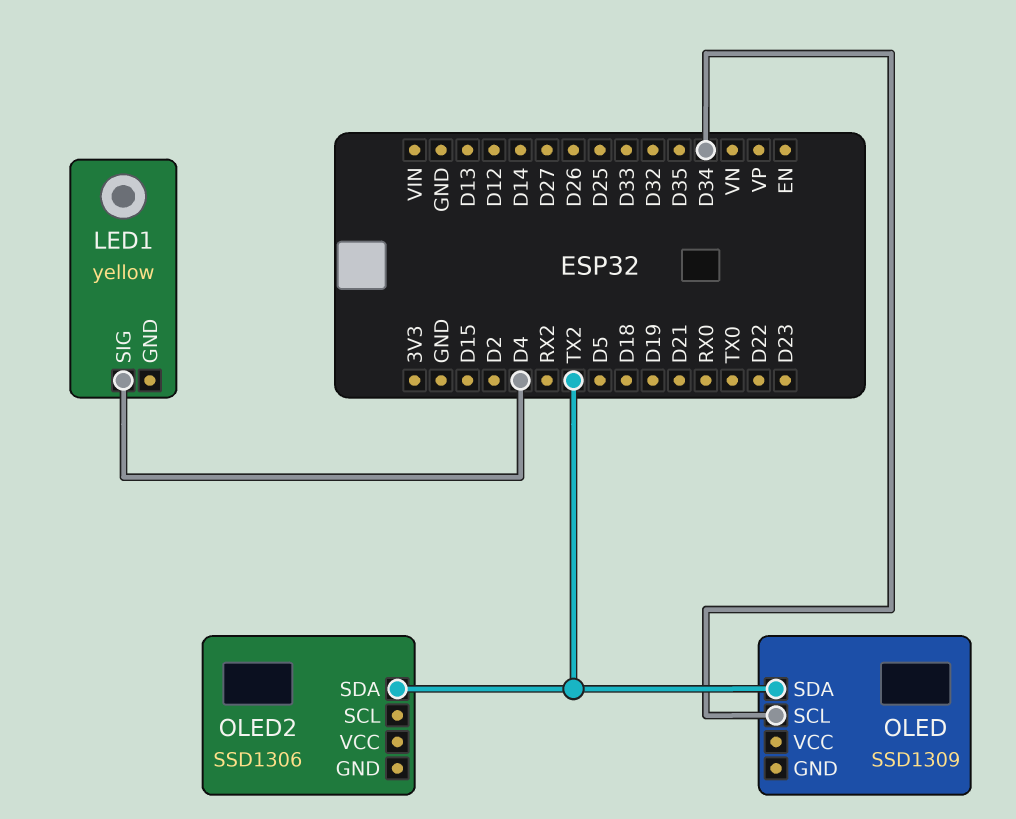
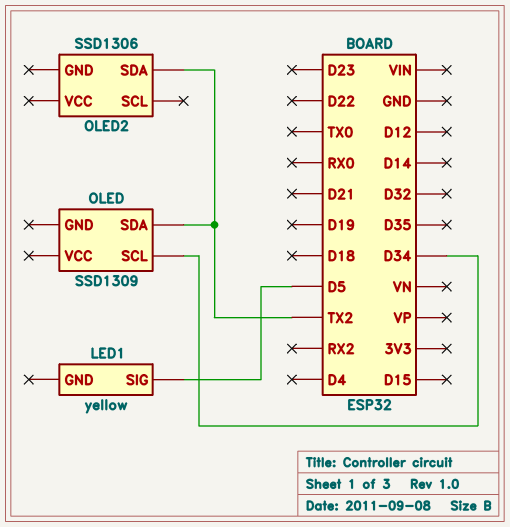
LED1 pin SIG: D4 -> D5

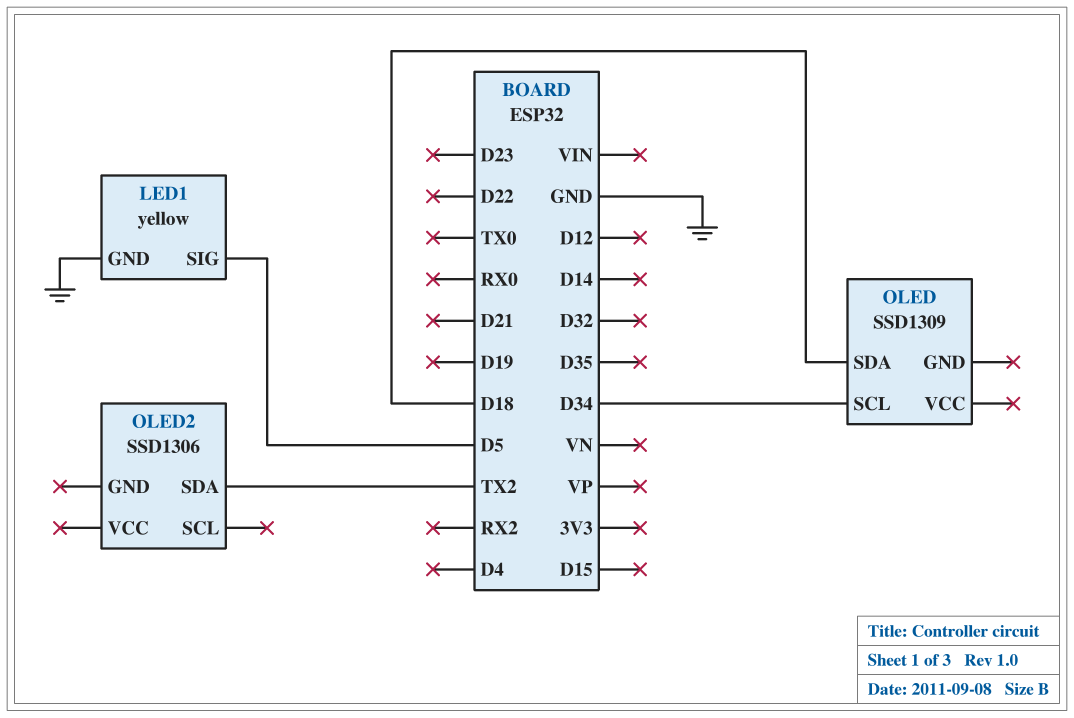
LED1 pin GND: none -> GND
OLED pin SDA: TX2 -> D18

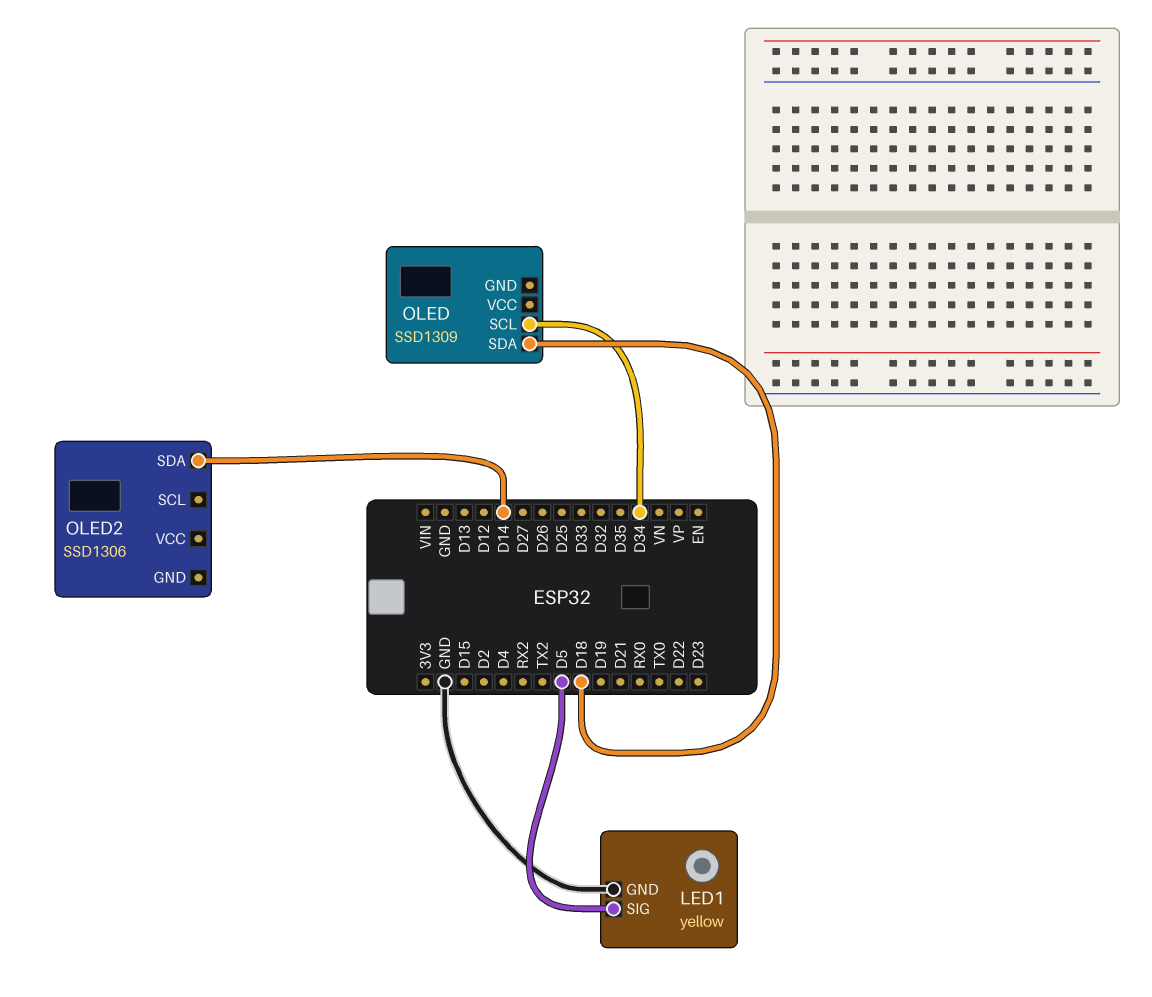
OLED2 pin SDA: TX2 -> D14

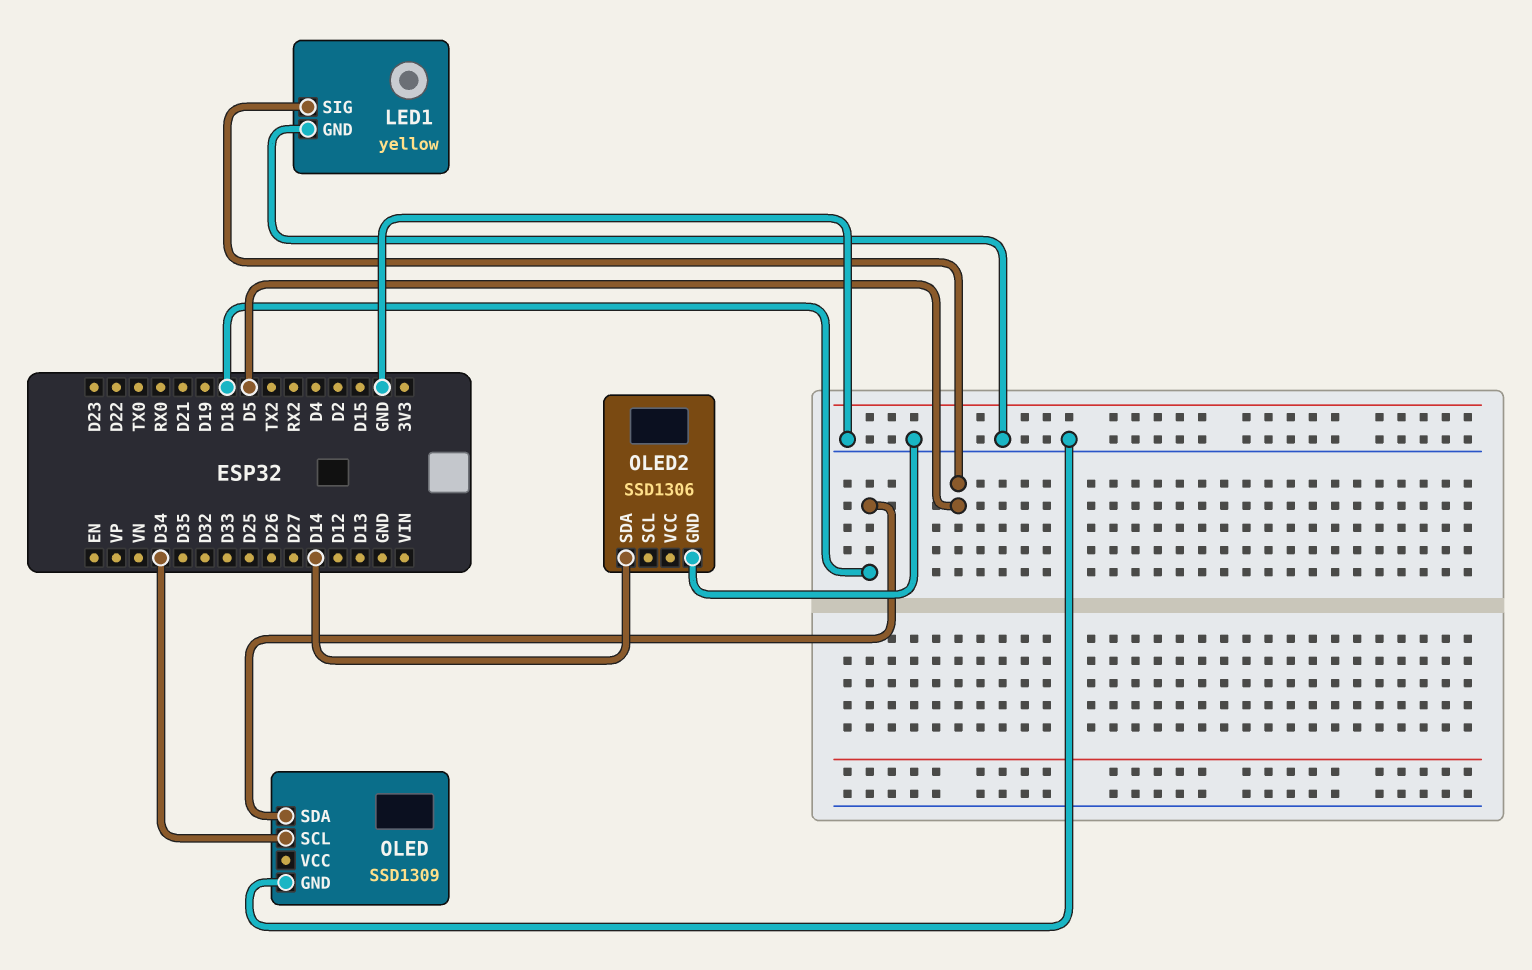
OLED pin GND: none -> GND
OLED2 pin GND: none -> GND

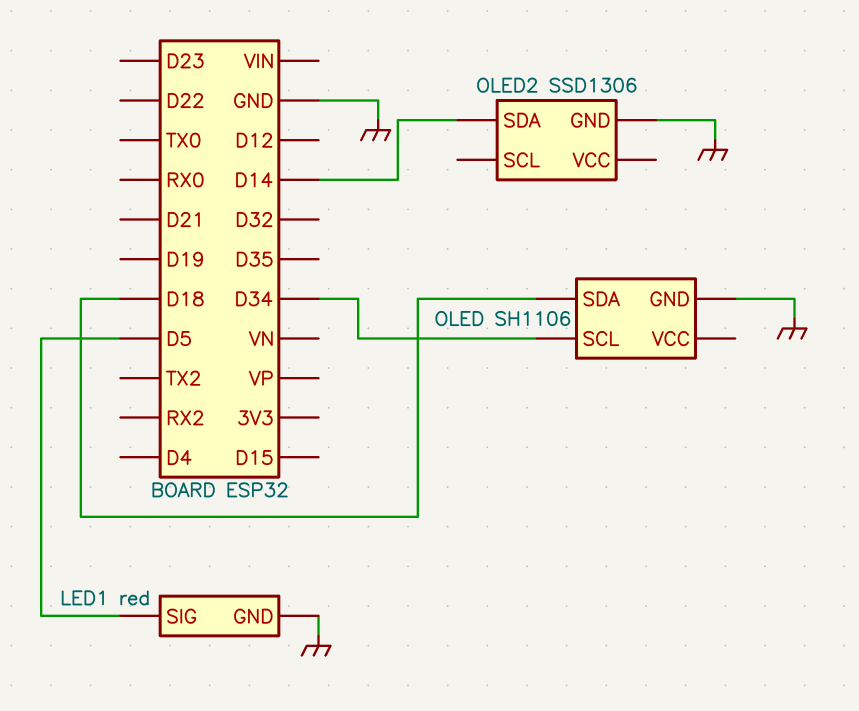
LED1: yellow -> red
OLED: SSD1309 -> SH1106

